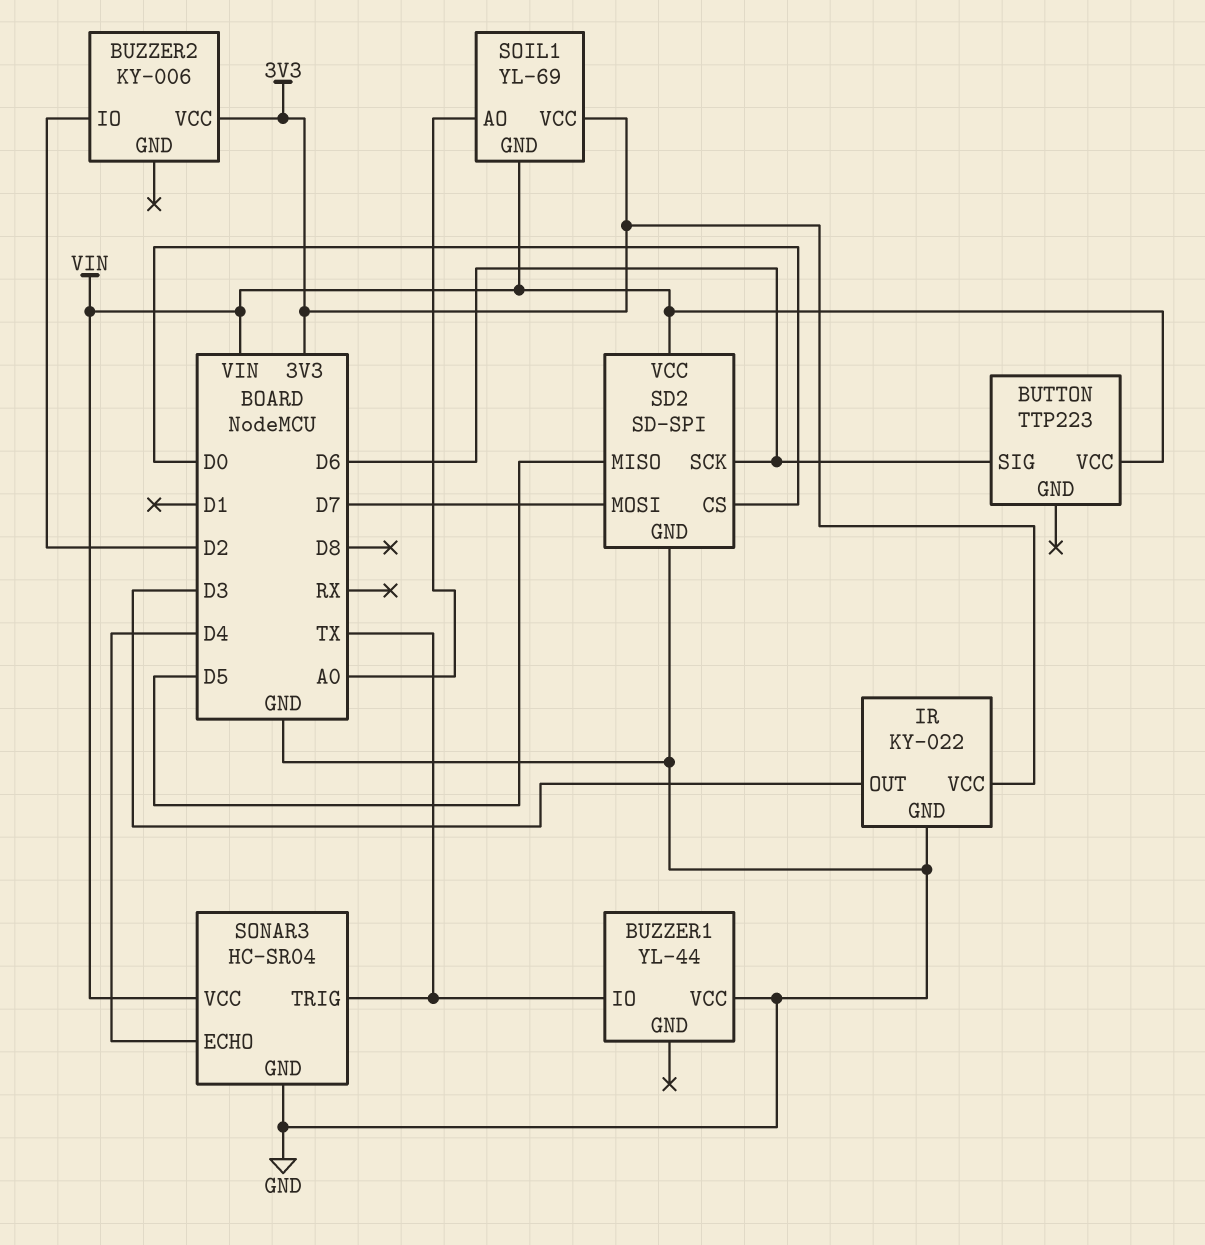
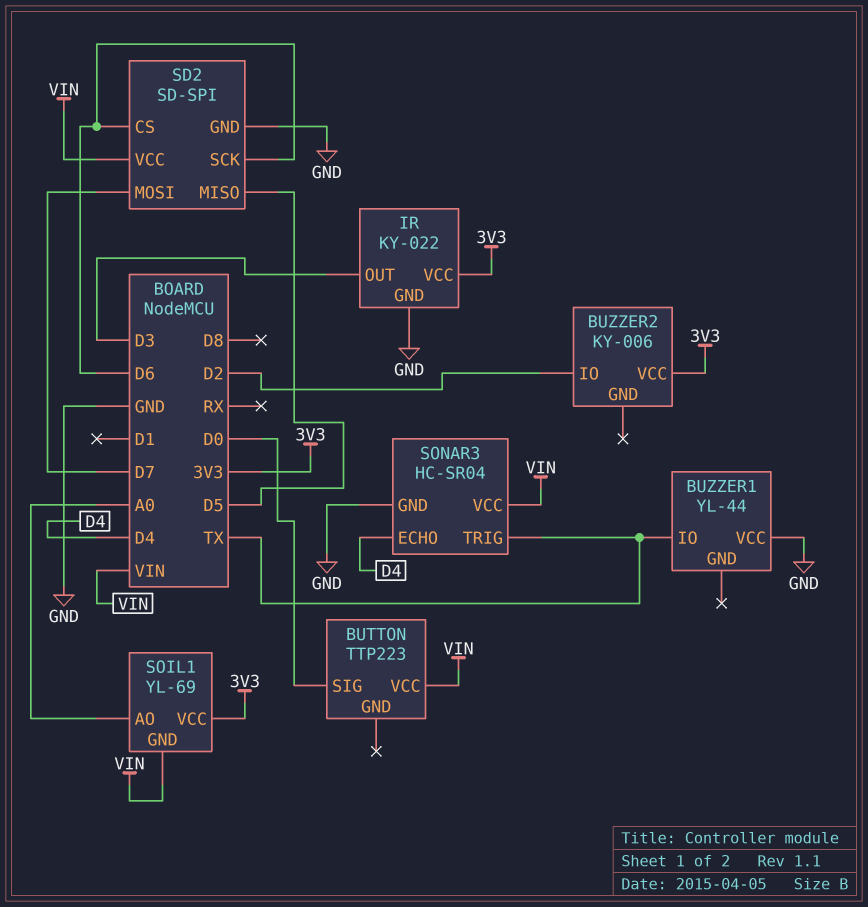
BUTTON pin SIG: D6 -> D0
SD2 pin CS: D0 -> D6

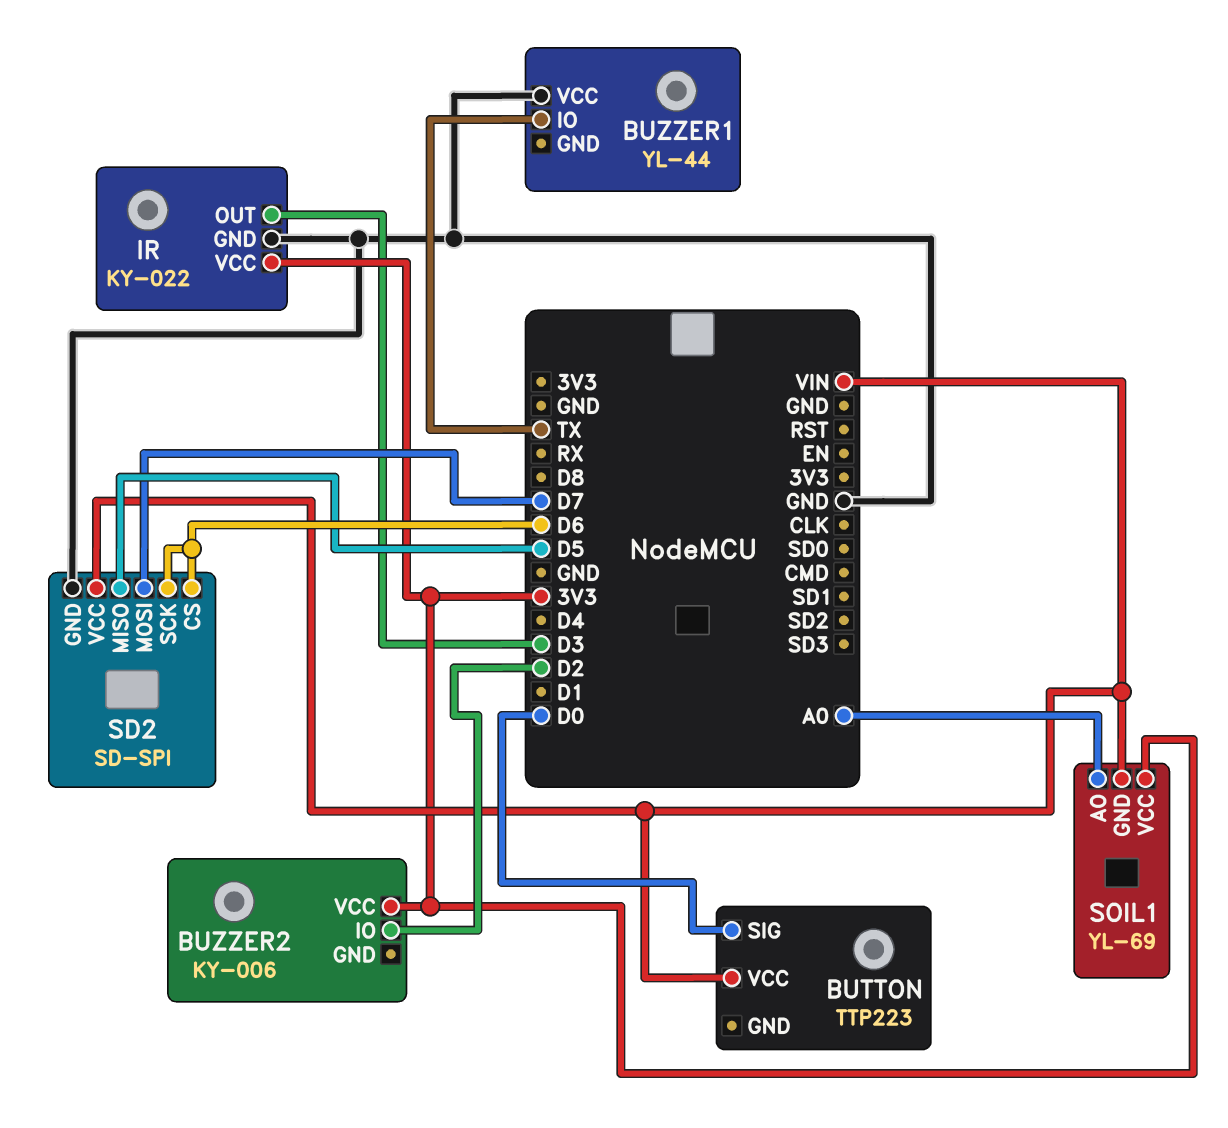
SONAR3: HC-SR04 -> none
SONAR3 pin ECHO: D4 -> none
SONAR3 pin GND: GND -> none
SONAR3 pin TRIG: TX -> none
SONAR3 pin VCC: VIN -> none

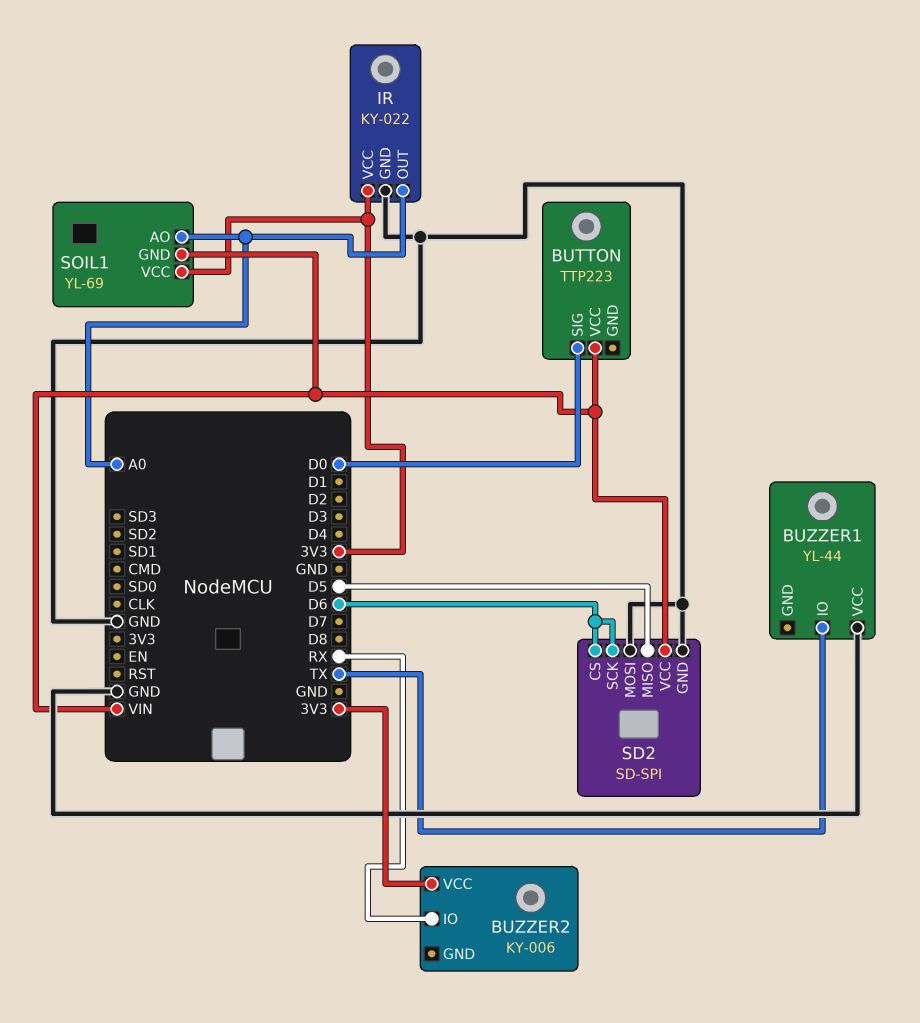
BUZZER2 pin IO: D2 -> RX
IR pin OUT: D3 -> A0
SD2 pin MOSI: D7 -> GND

